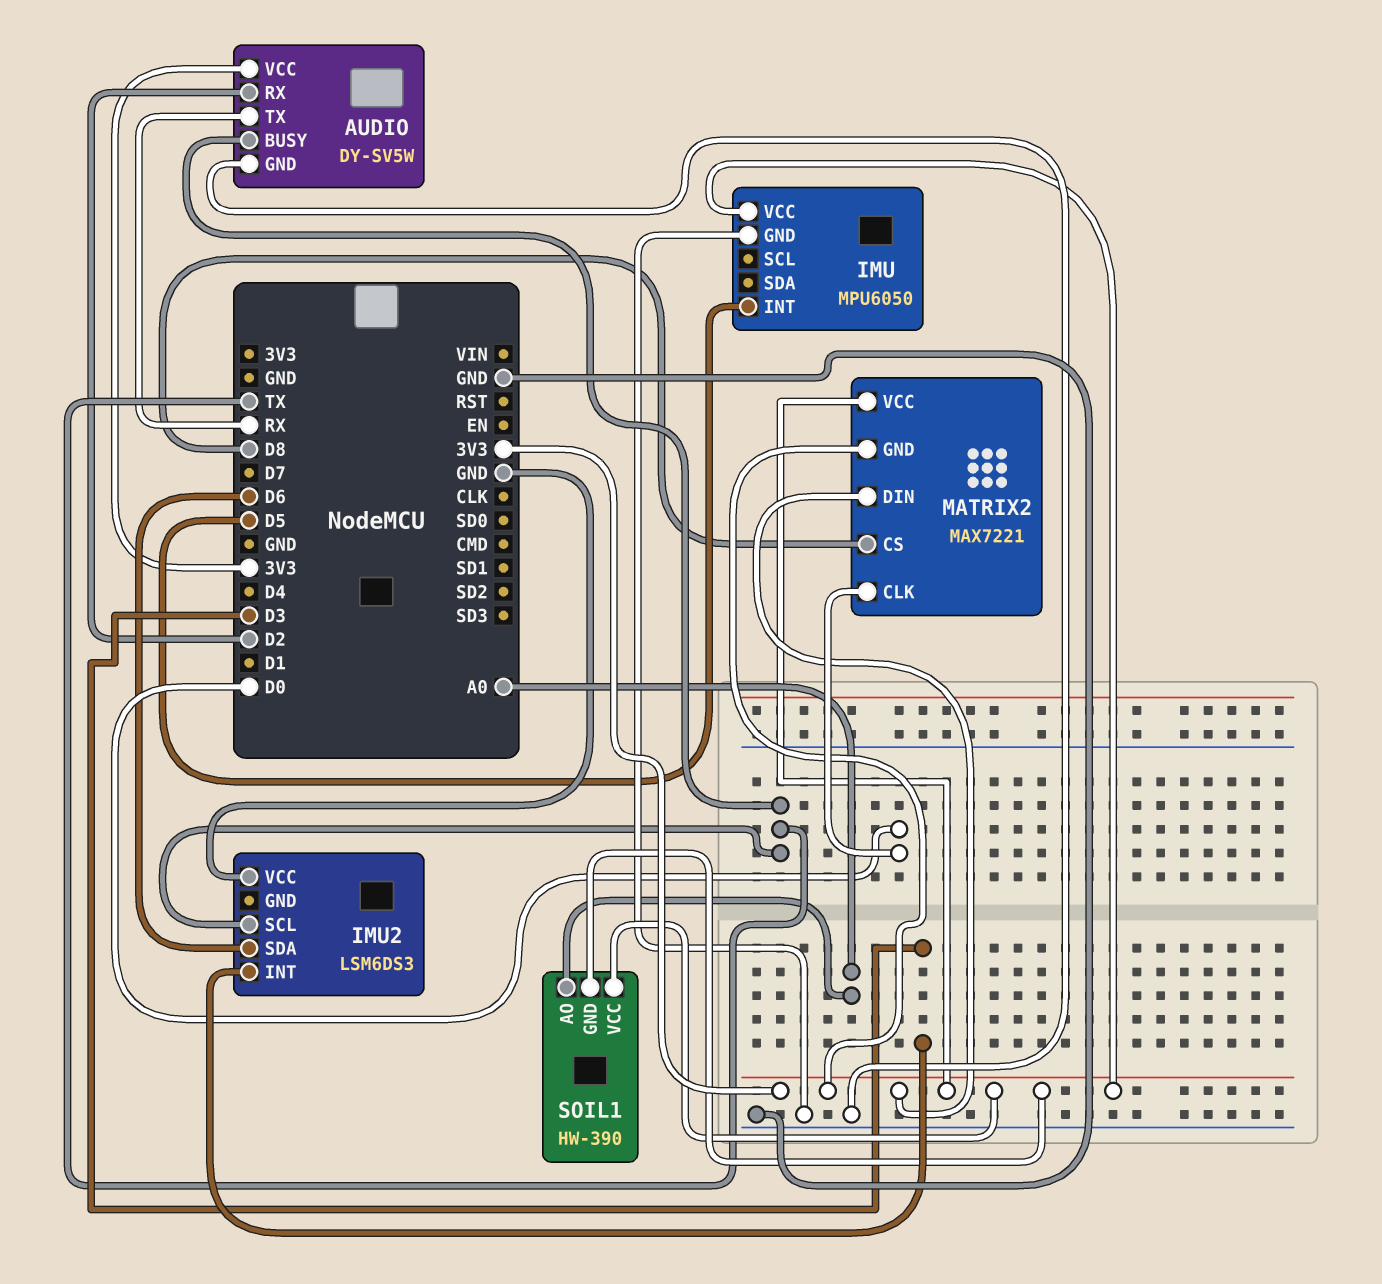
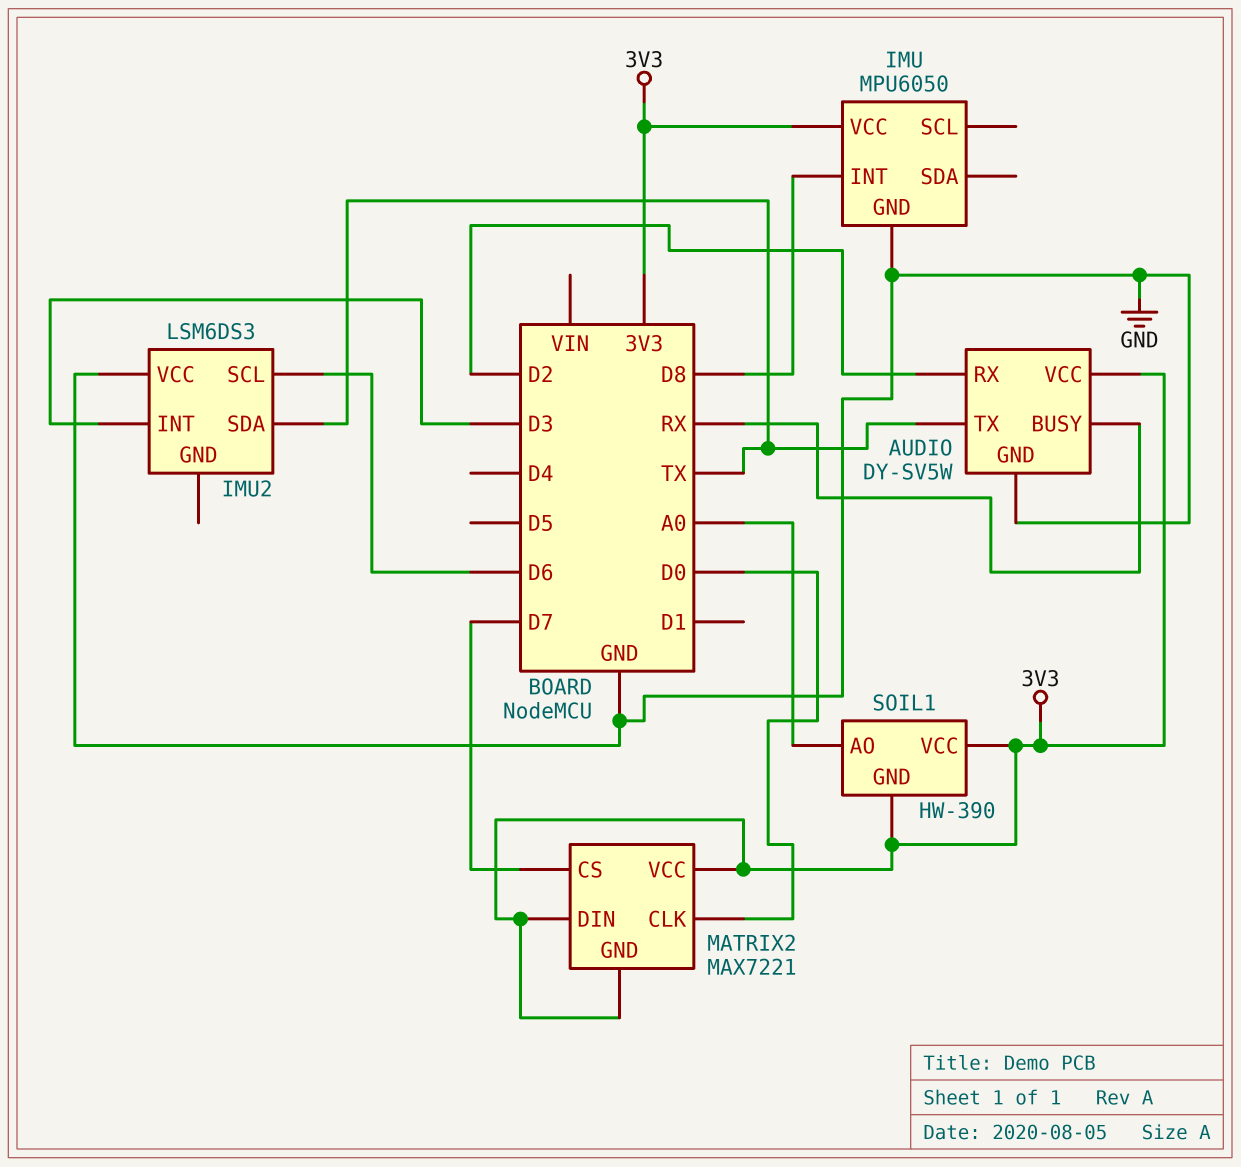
AUDIO pin BUSY: TX -> RX
AUDIO pin TX: RX -> TX
IMU pin INT: D5 -> D8
IMU2 pin SCL: TX -> D6
IMU2 pin SDA: D6 -> TX
MATRIX2 pin CS: D8 -> D7

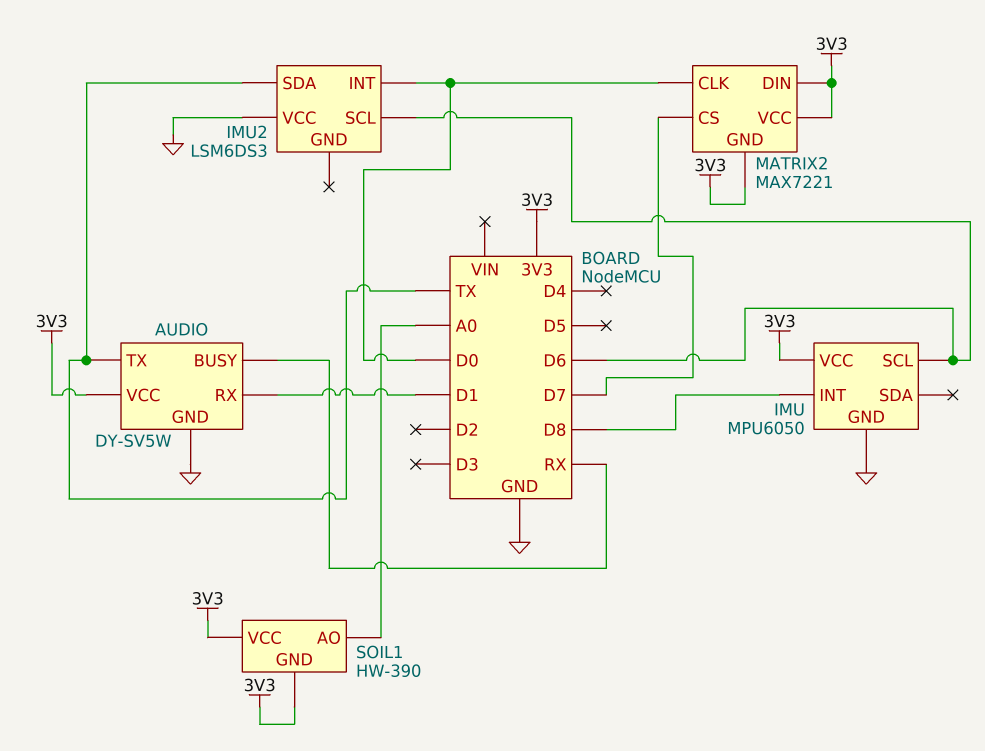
AUDIO pin RX: D2 -> D1
IMU pin SCL: none -> D6
IMU2 pin INT: D3 -> D0

